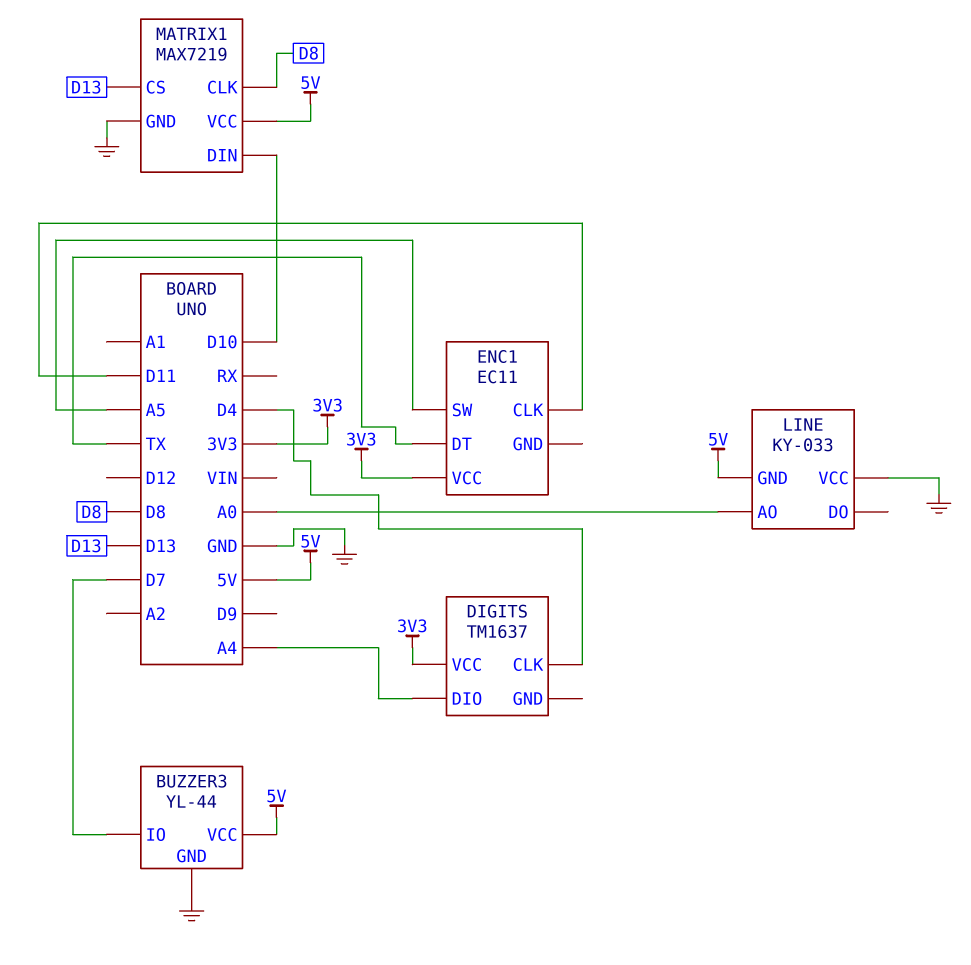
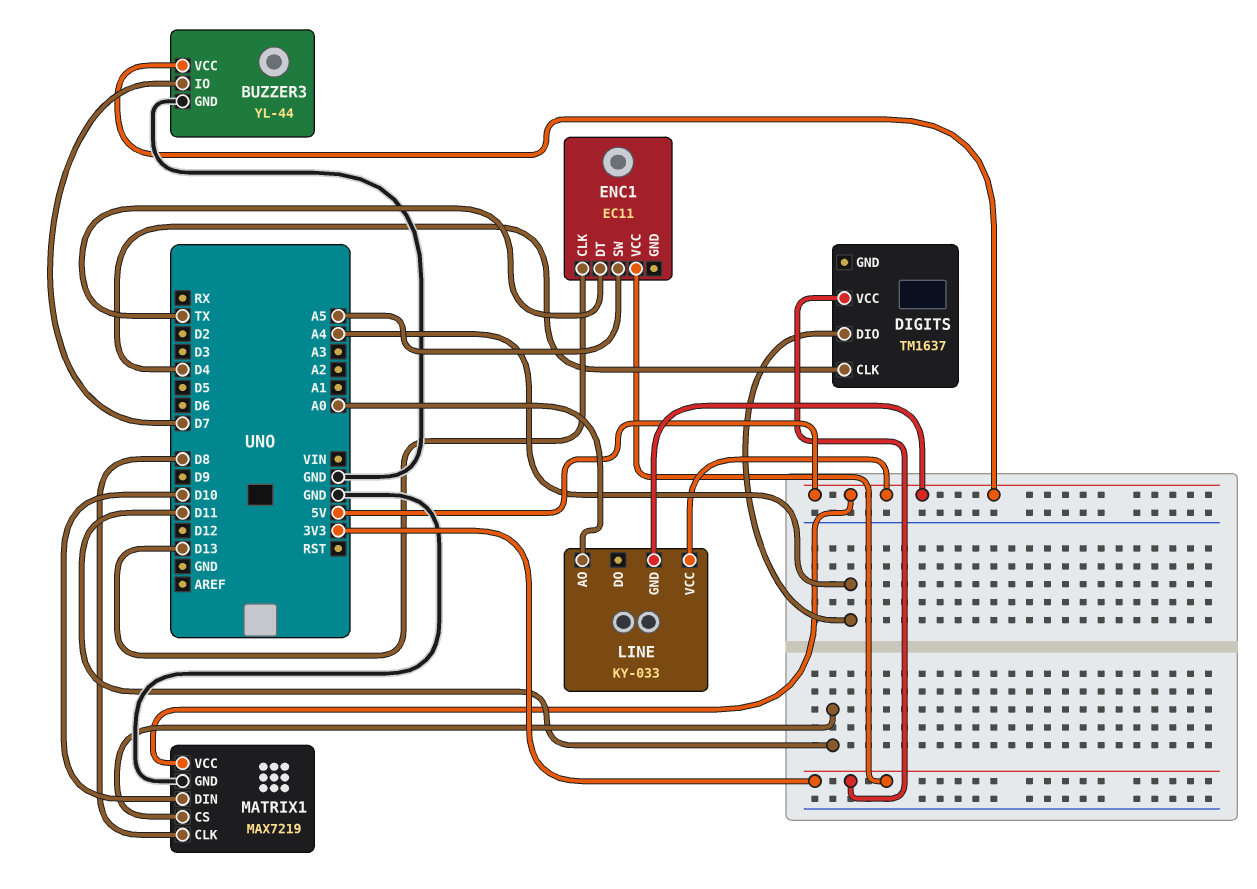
ENC1 pin CLK: D11 -> D13
LINE pin VCC: GND -> 5V
MATRIX1 pin CS: D13 -> D11

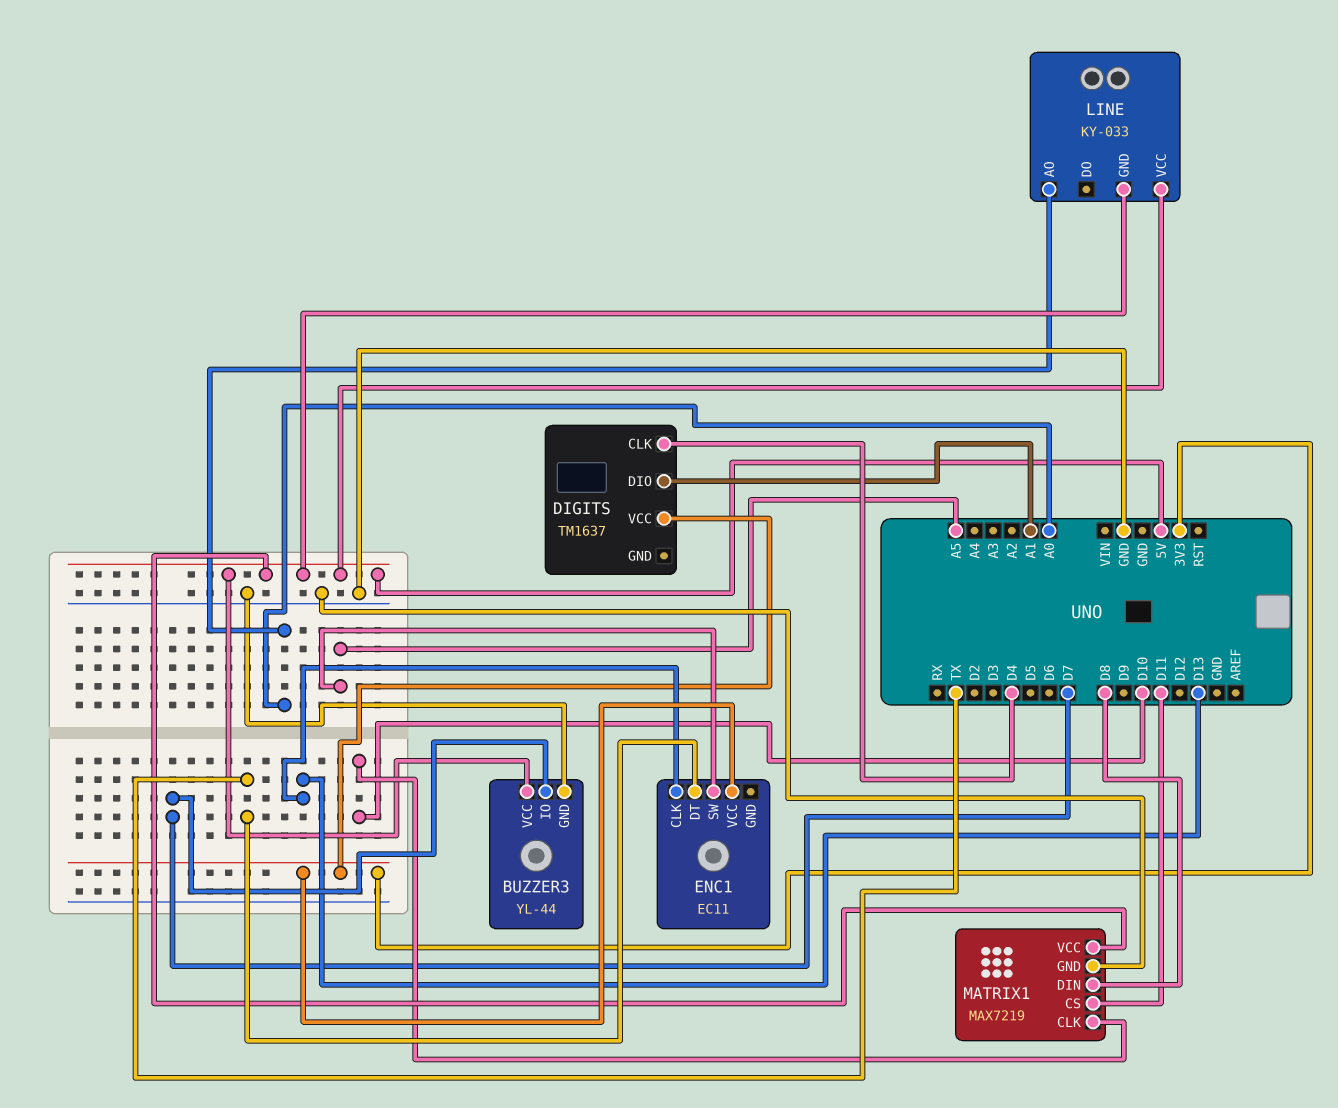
DIGITS pin DIO: A4 -> A1
MATRIX1 pin CLK: D8 -> D10
MATRIX1 pin DIN: D10 -> D8

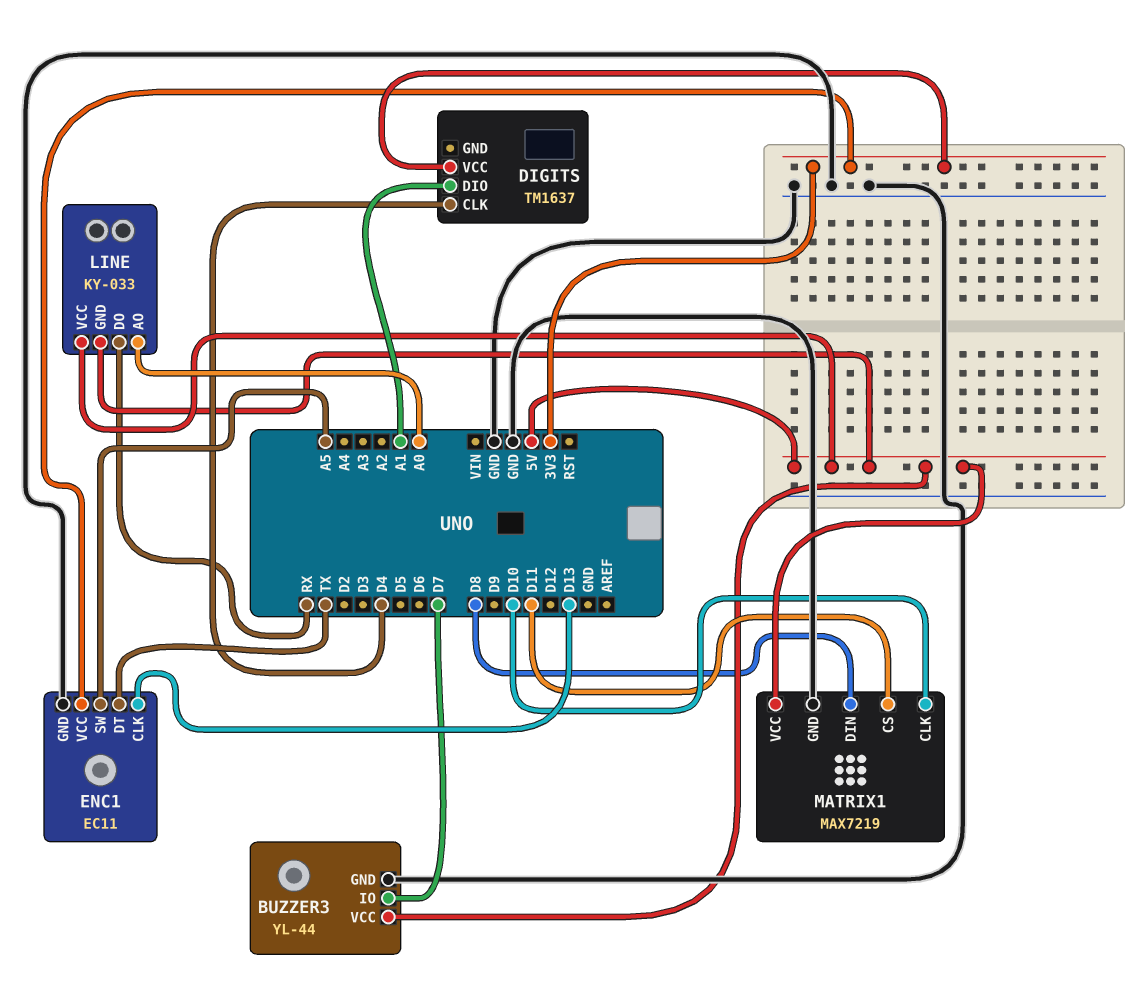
ENC1 pin GND: none -> GND
LINE pin DO: none -> RX

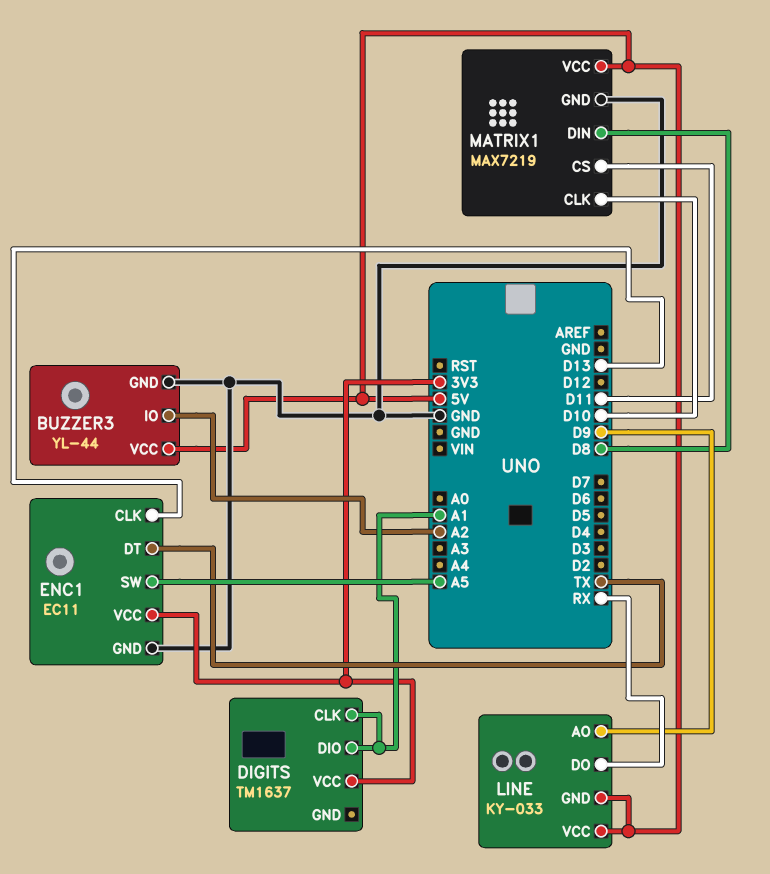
BUZZER3 pin IO: D7 -> A2
DIGITS pin CLK: D4 -> A1
LINE pin AO: A0 -> D9

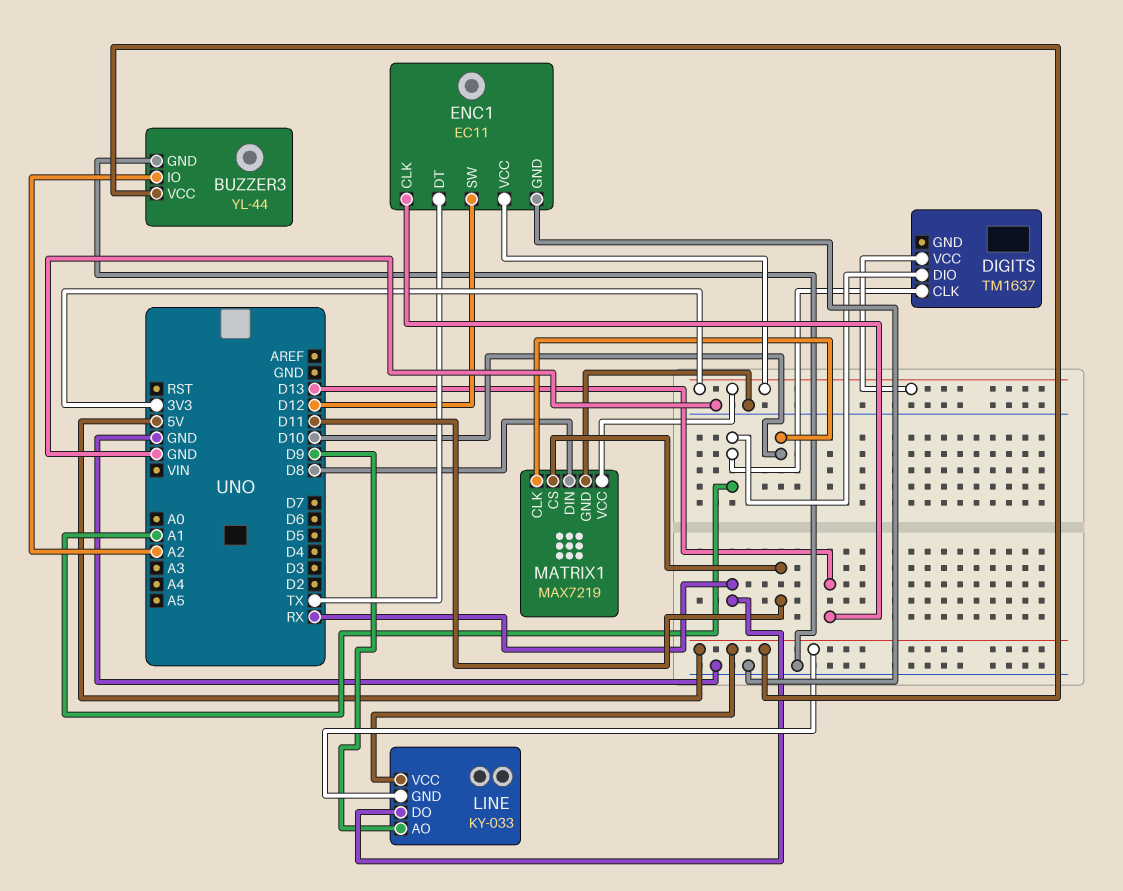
ENC1 pin SW: A5 -> D12
MATRIX1 pin VCC: 5V -> 3V3

